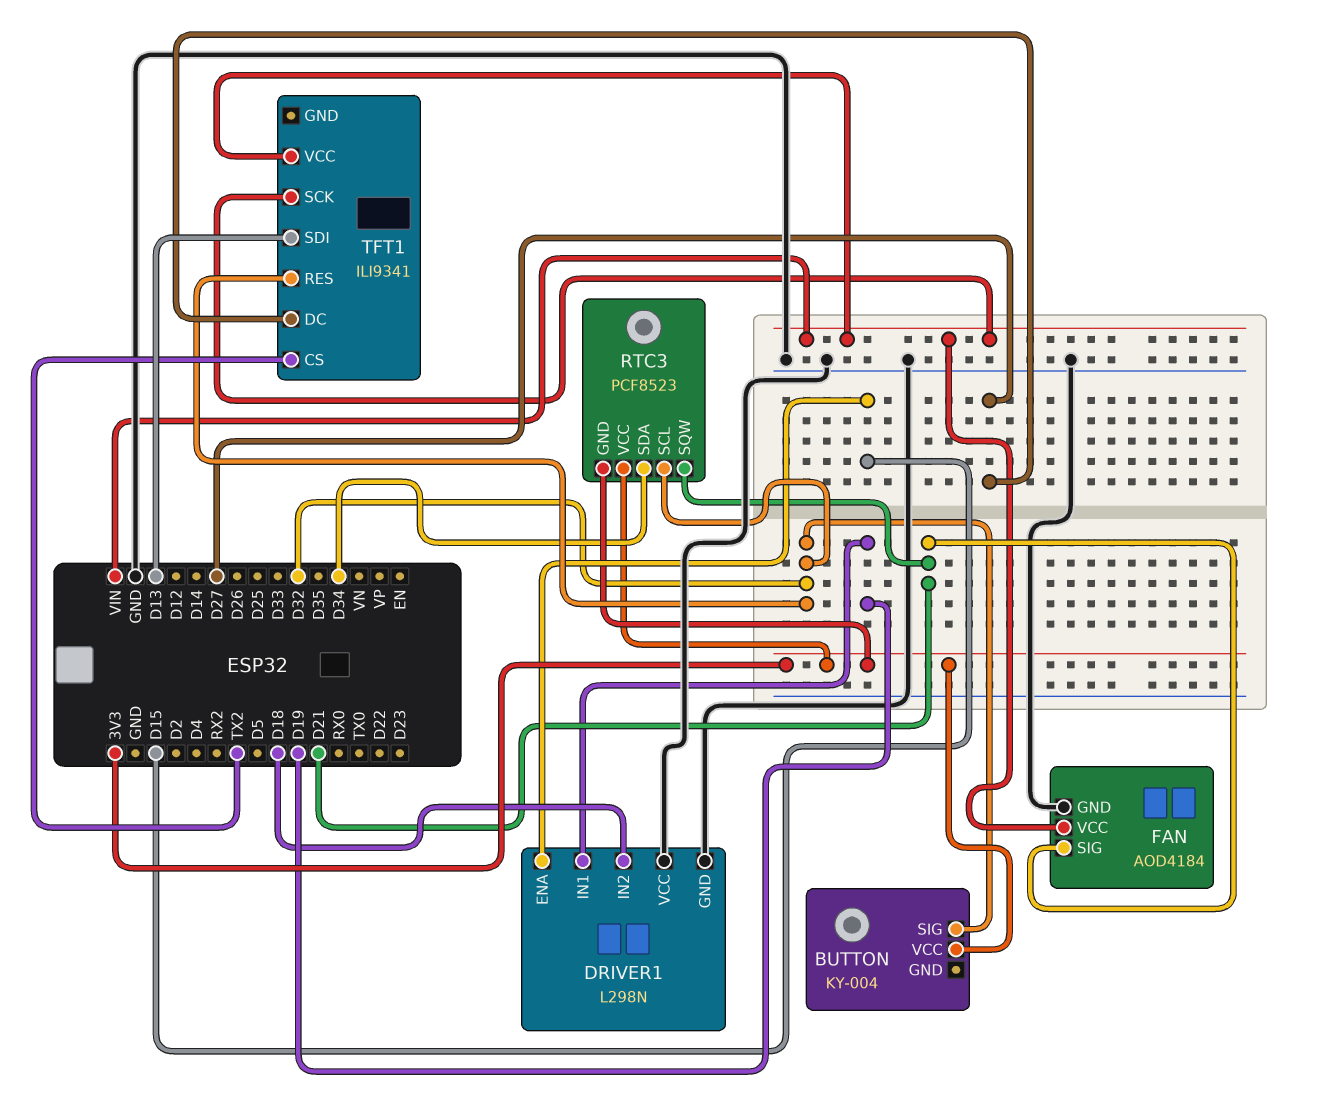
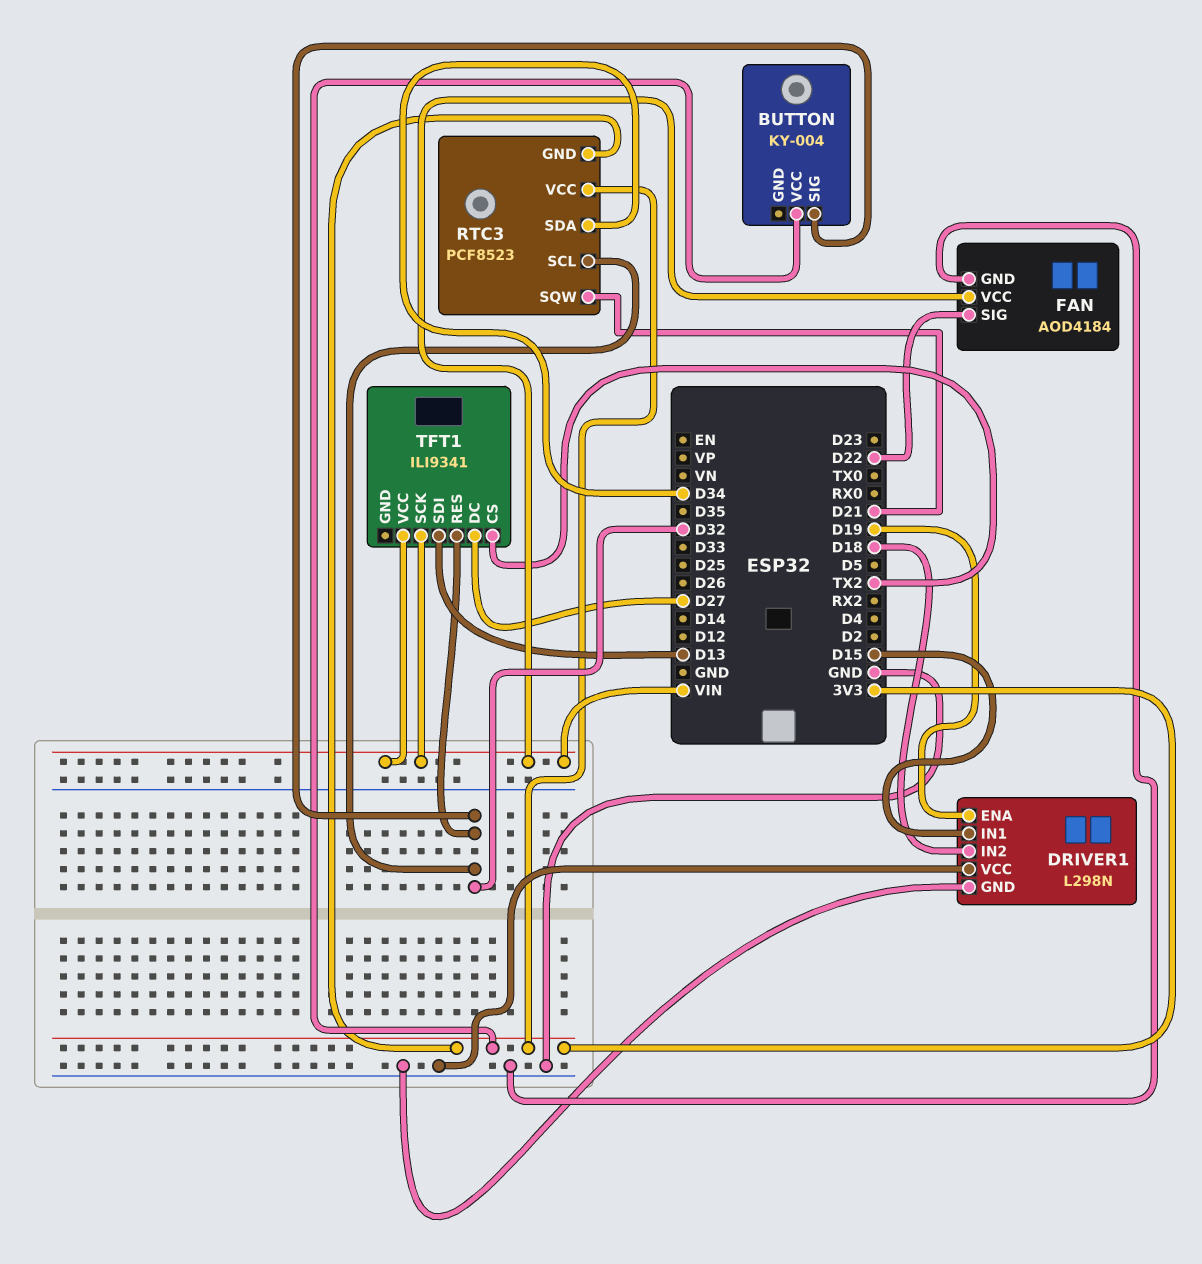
DRIVER1 pin ENA: D15 -> D19
DRIVER1 pin IN1: D19 -> D15
FAN pin SIG: D21 -> D22

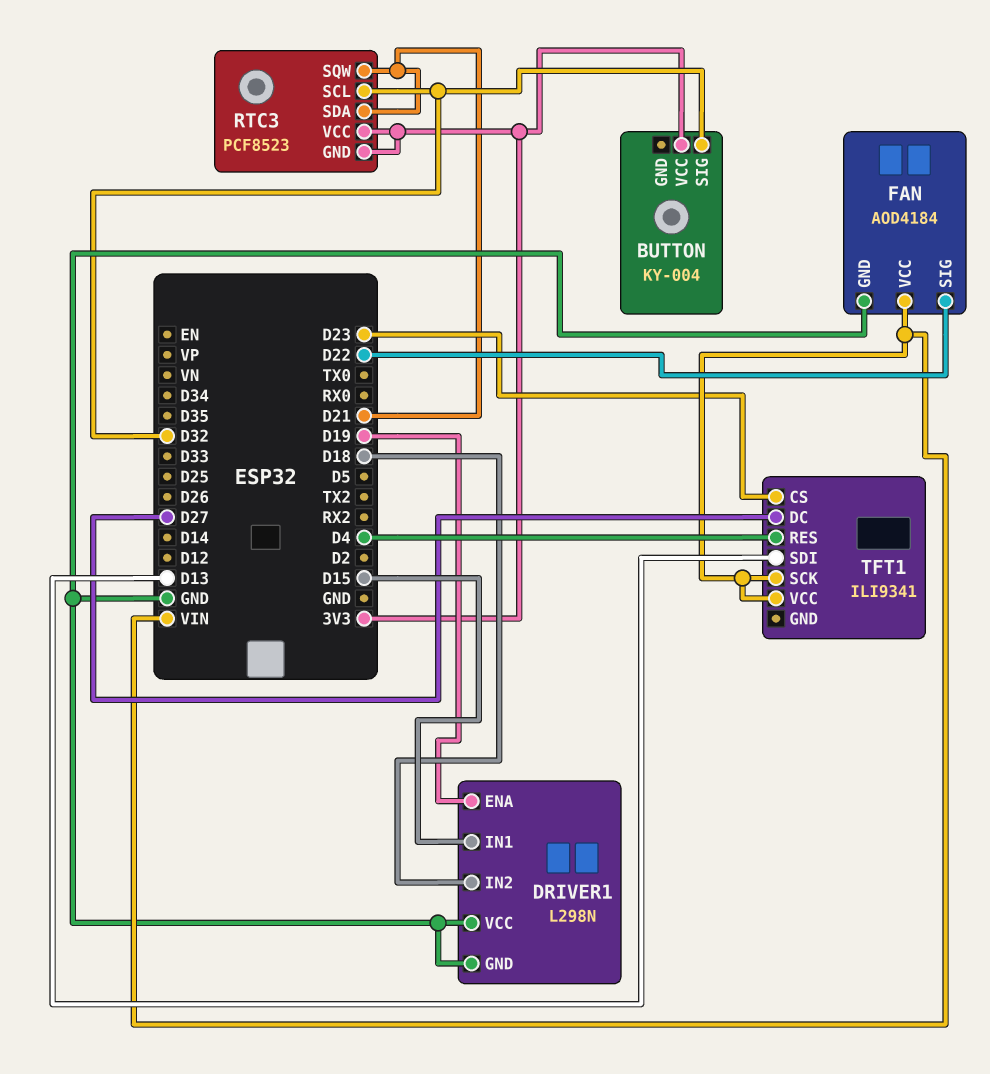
RTC3 pin SDA: D34 -> D21
TFT1 pin CS: TX2 -> D23
TFT1 pin RES: D32 -> D4

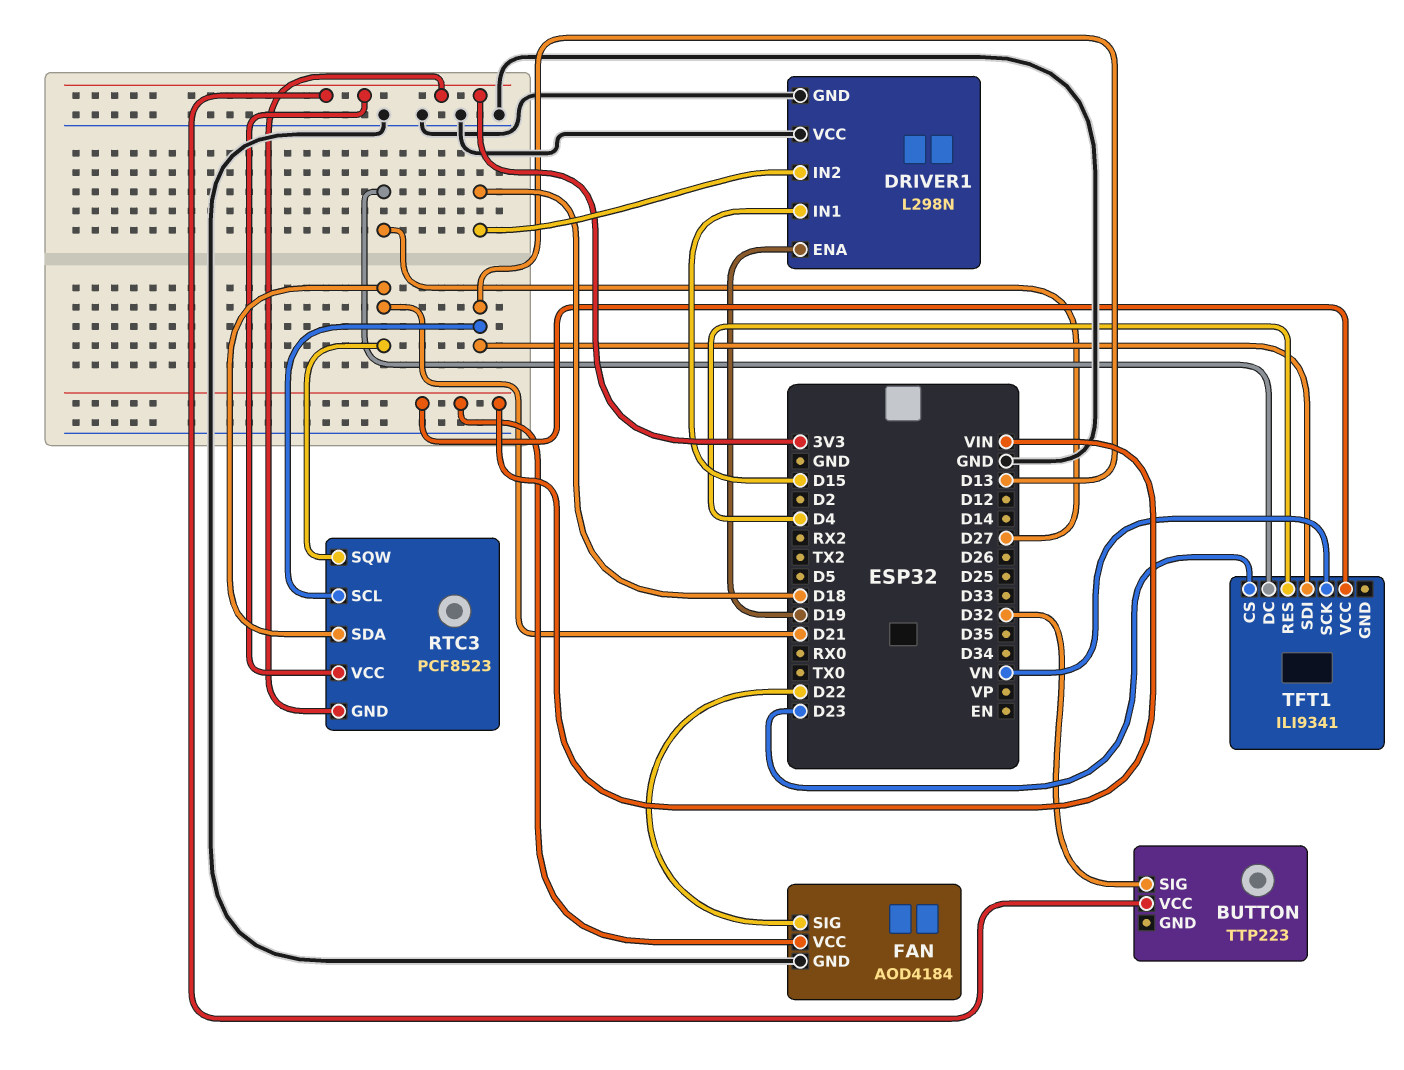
BUTTON: KY-004 -> TTP223
RTC3 pin SCL: D32 -> D13
TFT1 pin SCK: VIN -> VN

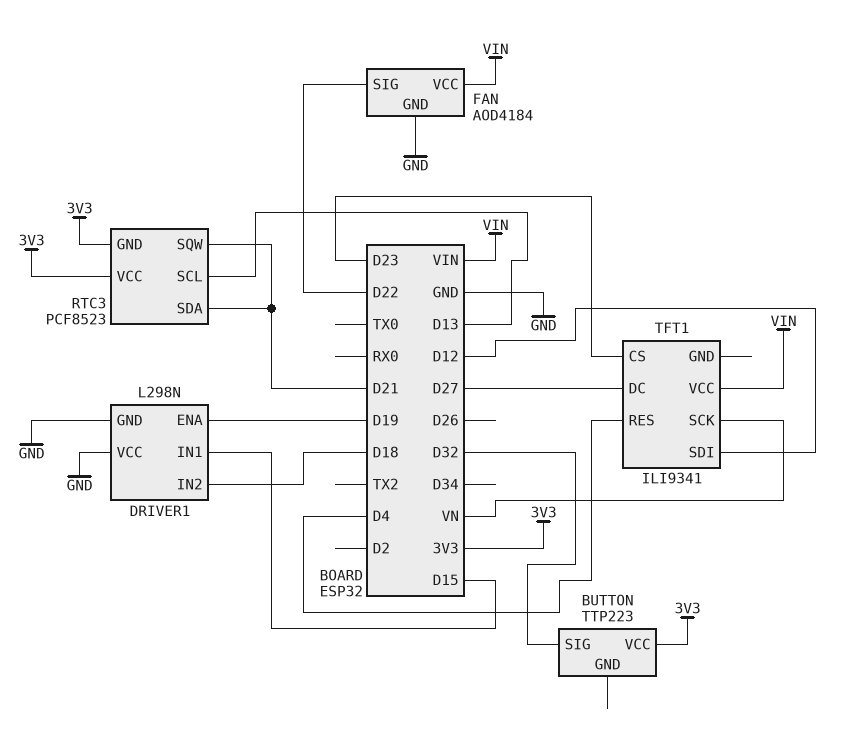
TFT1 pin SDI: D13 -> D12

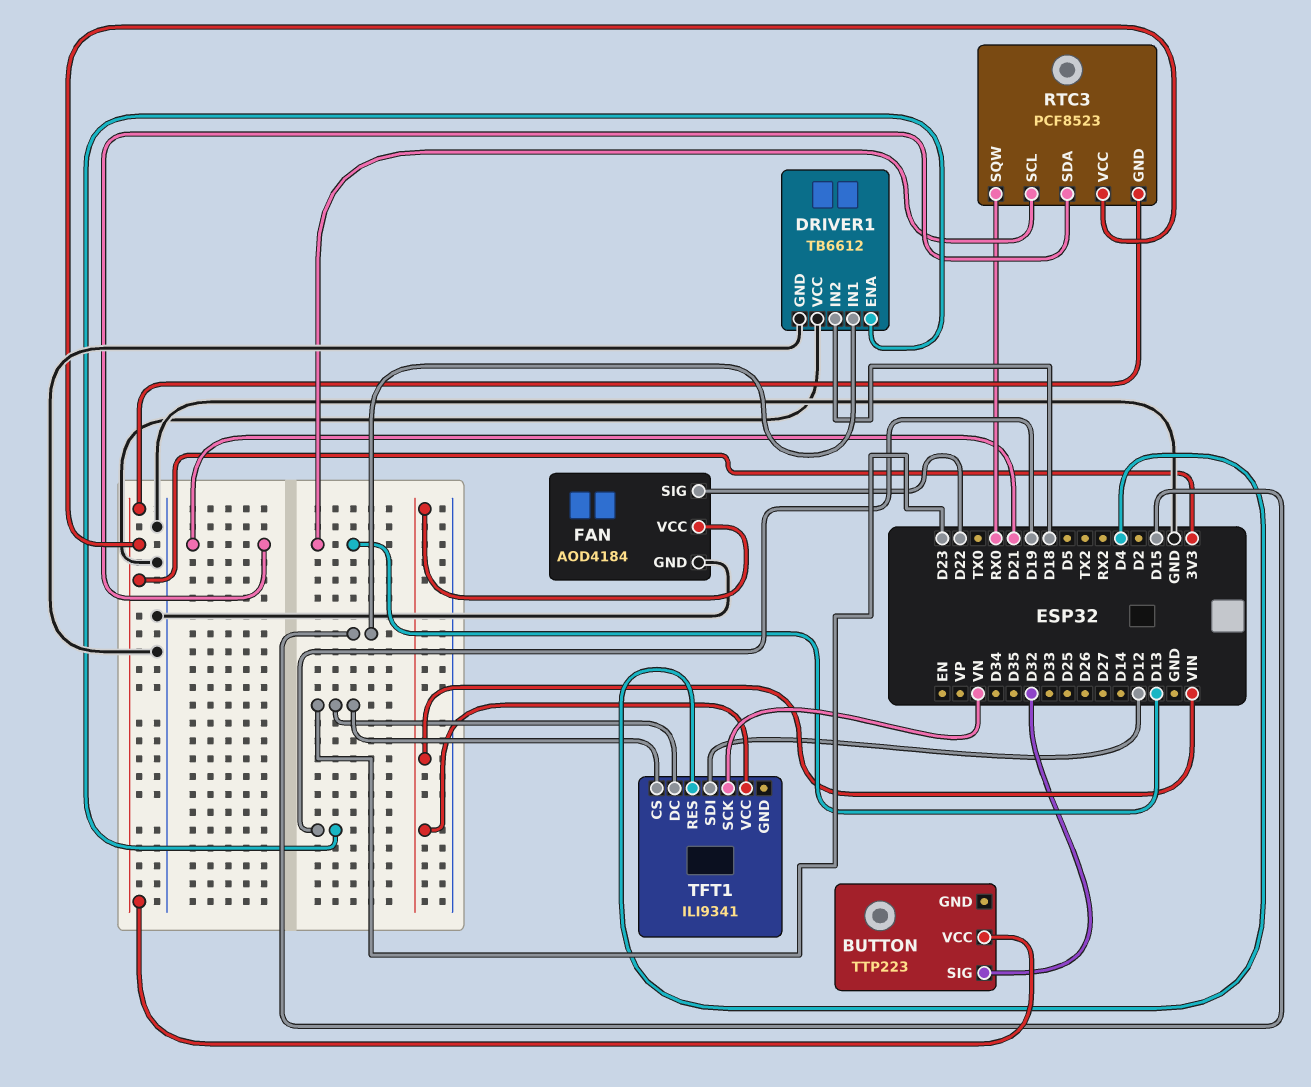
DRIVER1: L298N -> TB6612
RTC3 pin SQW: D21 -> RX0
TFT1 pin DC: D27 -> D23

